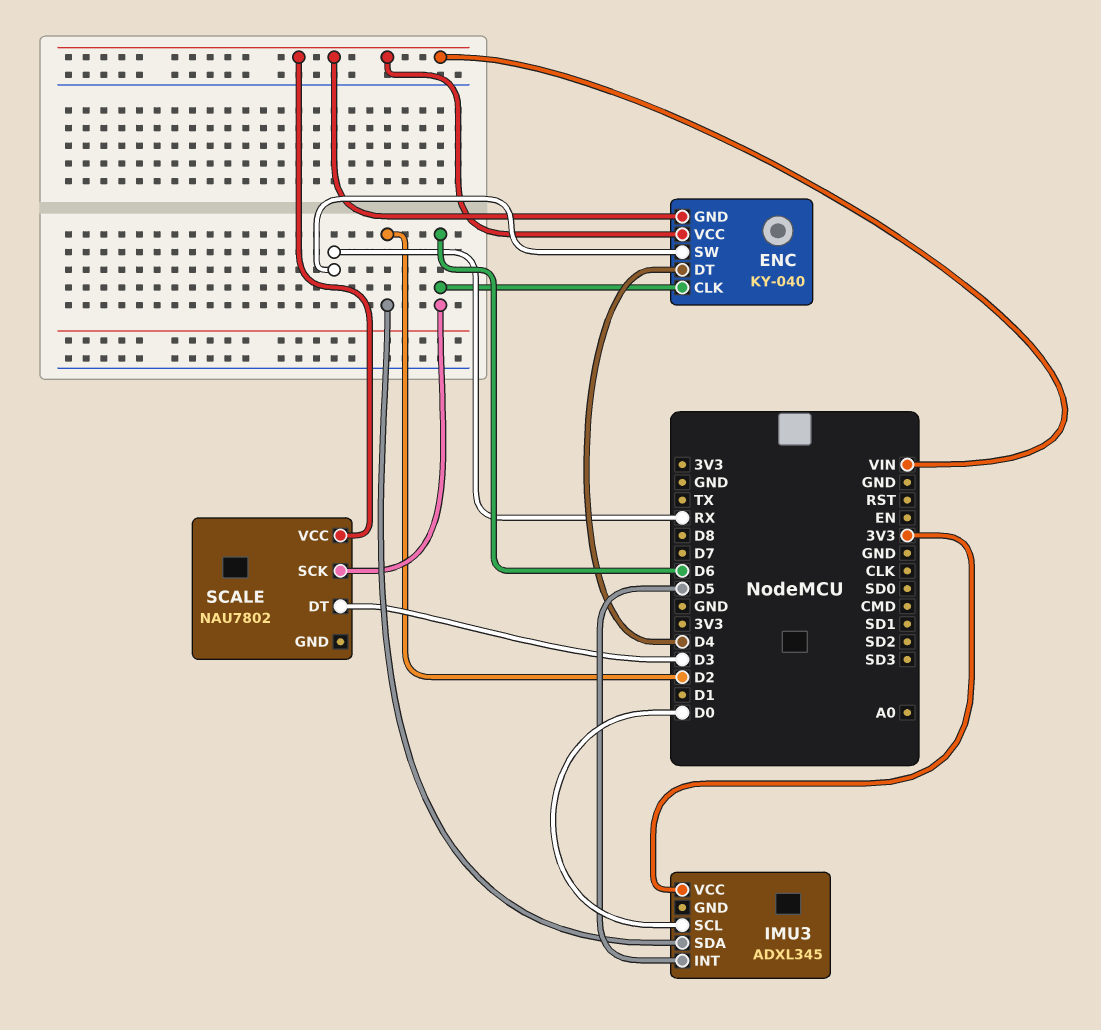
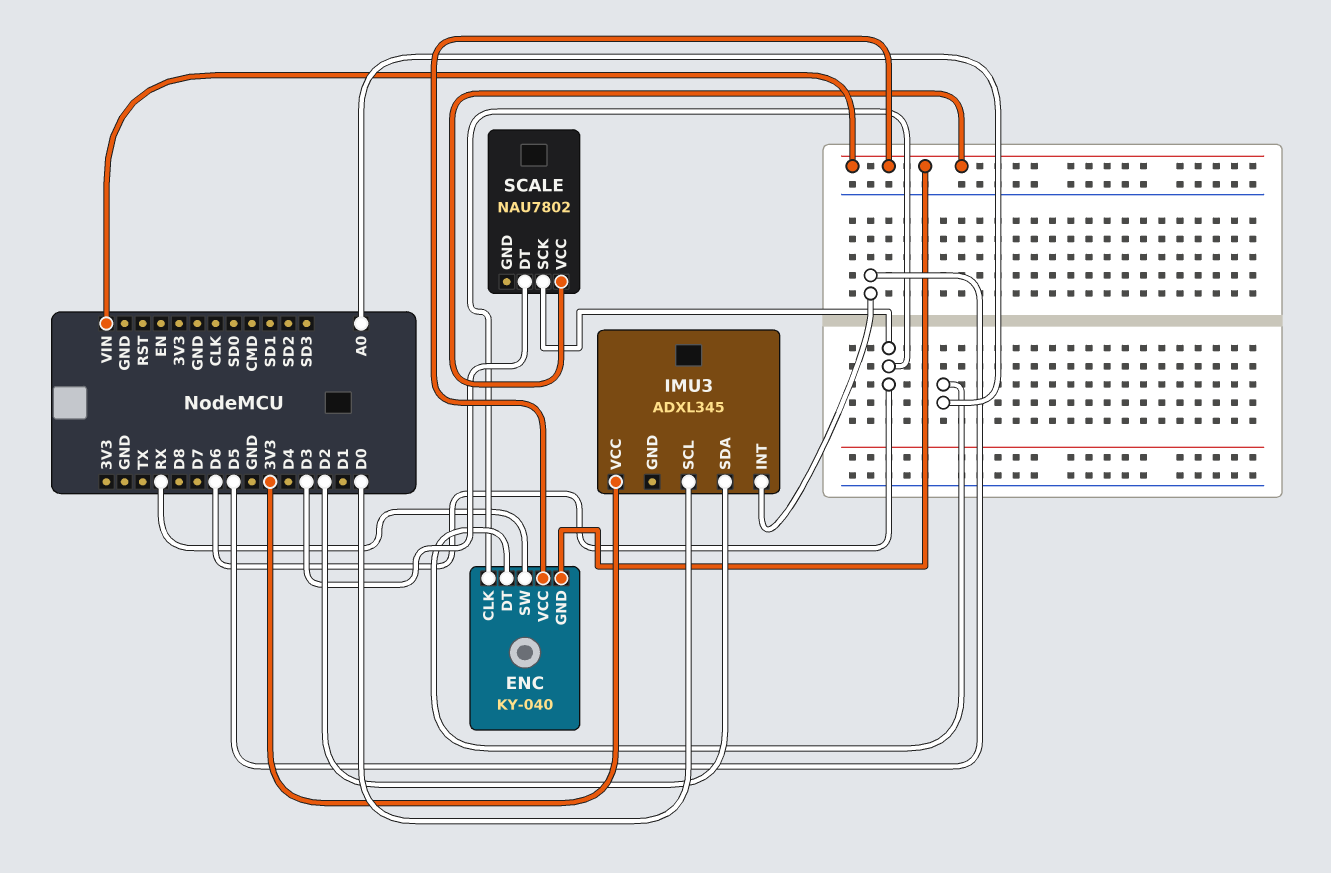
ENC pin DT: D4 -> A0

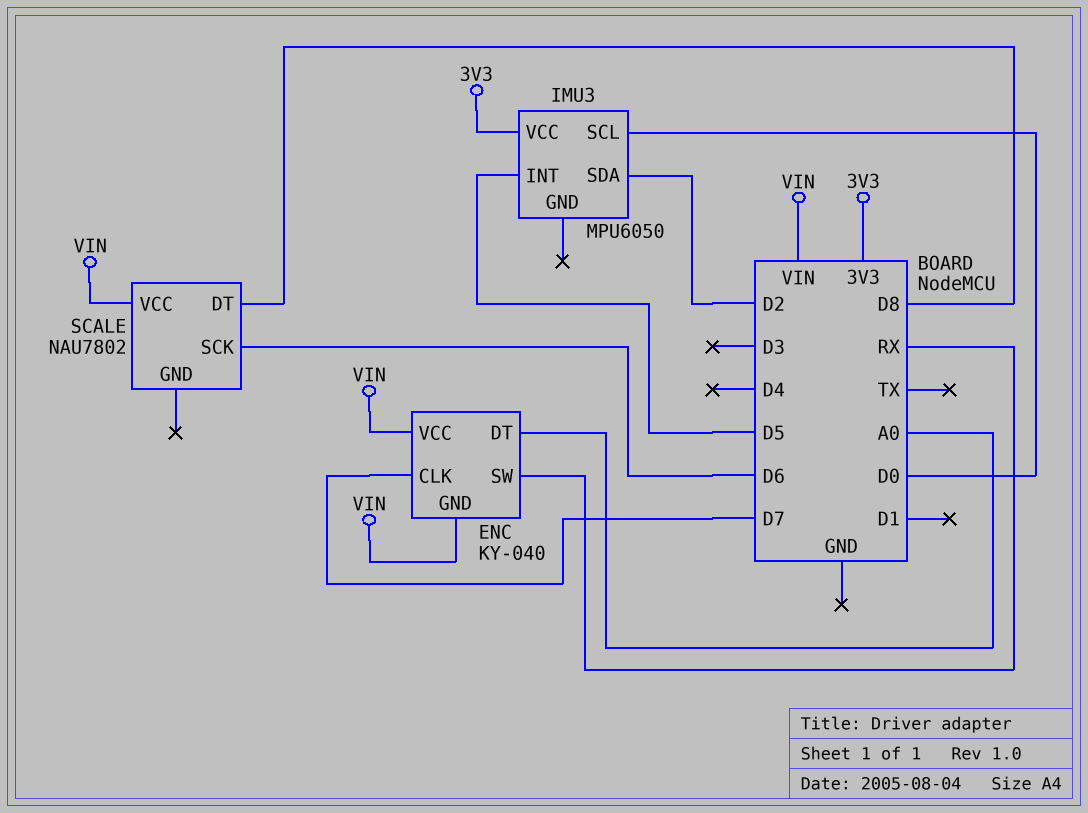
ENC pin CLK: D6 -> D7
IMU3: ADXL345 -> MPU6050
SCALE pin DT: D3 -> D8

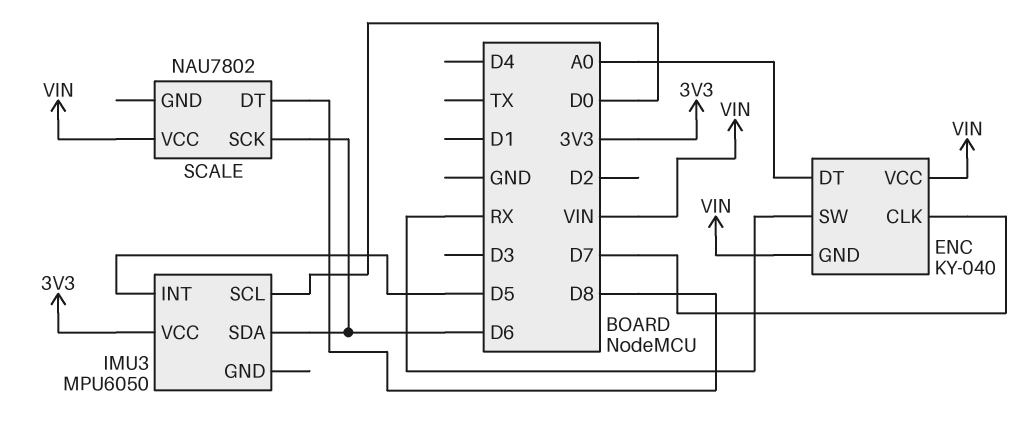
IMU3 pin SDA: D2 -> D6

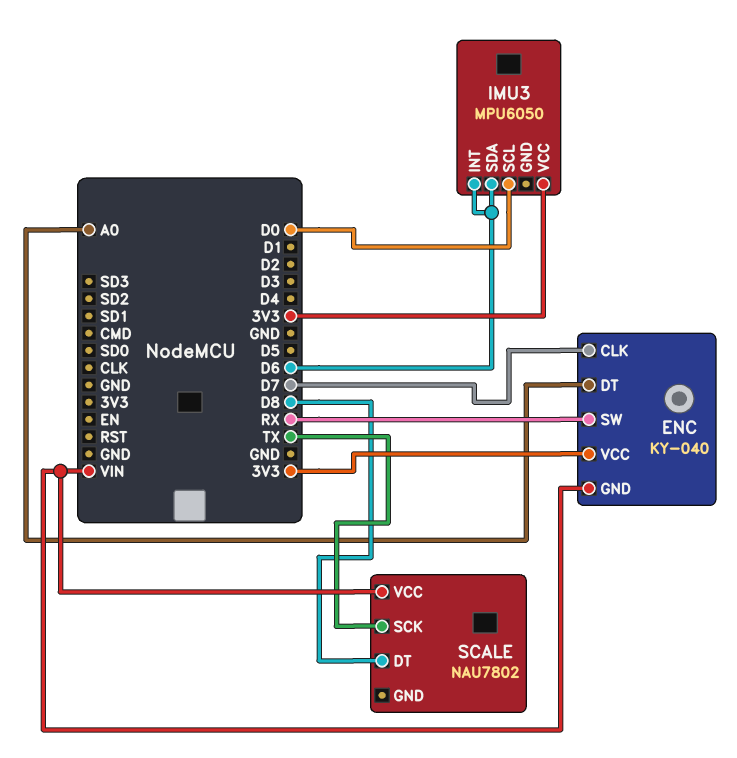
ENC pin VCC: VIN -> 3V3
IMU3 pin INT: D5 -> D6
SCALE pin SCK: D6 -> TX

